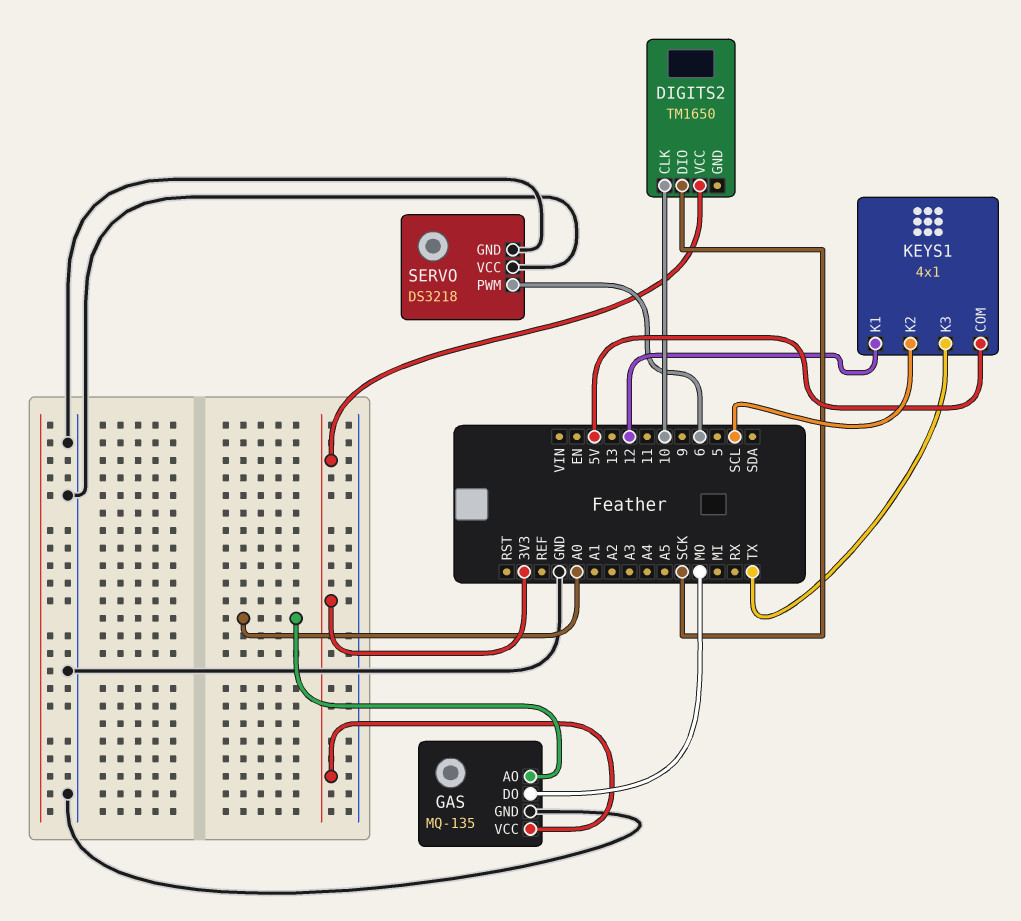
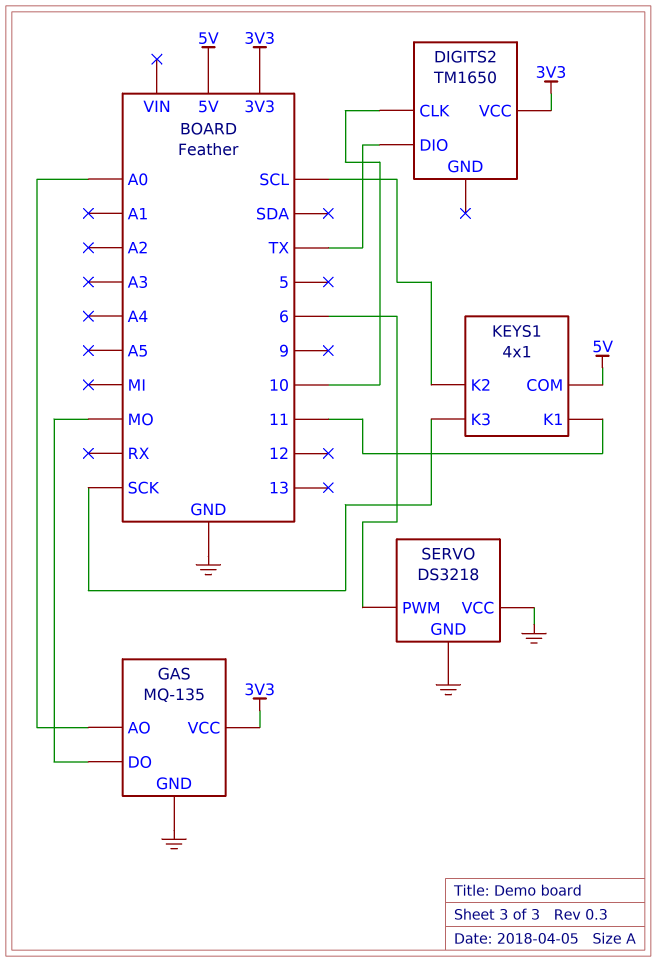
DIGITS2 pin DIO: SCK -> TX
KEYS1 pin K1: 12 -> 11
KEYS1 pin K3: TX -> SCK

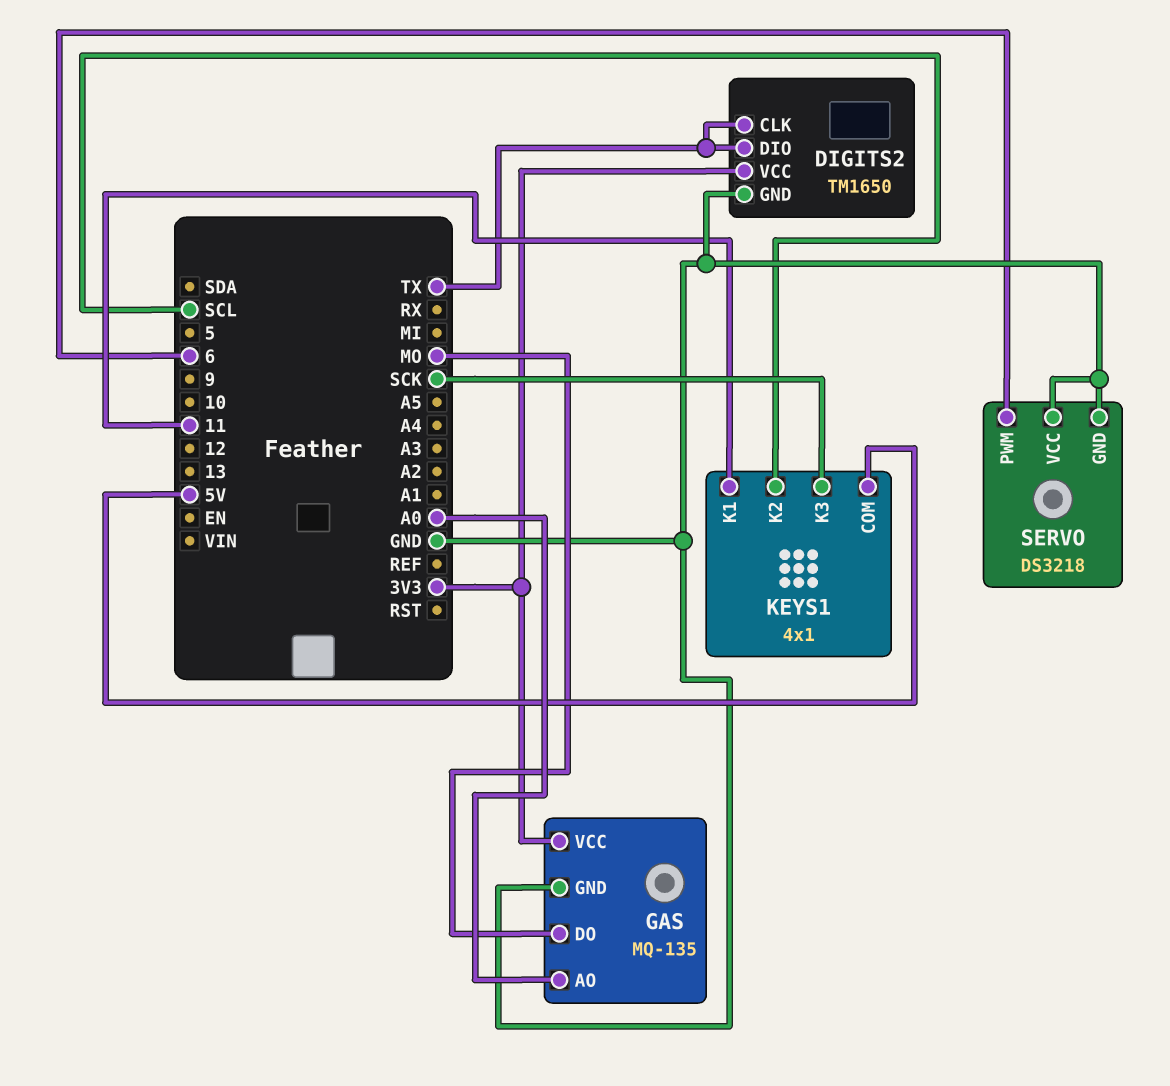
DIGITS2 pin CLK: 10 -> TX
DIGITS2 pin GND: none -> GND

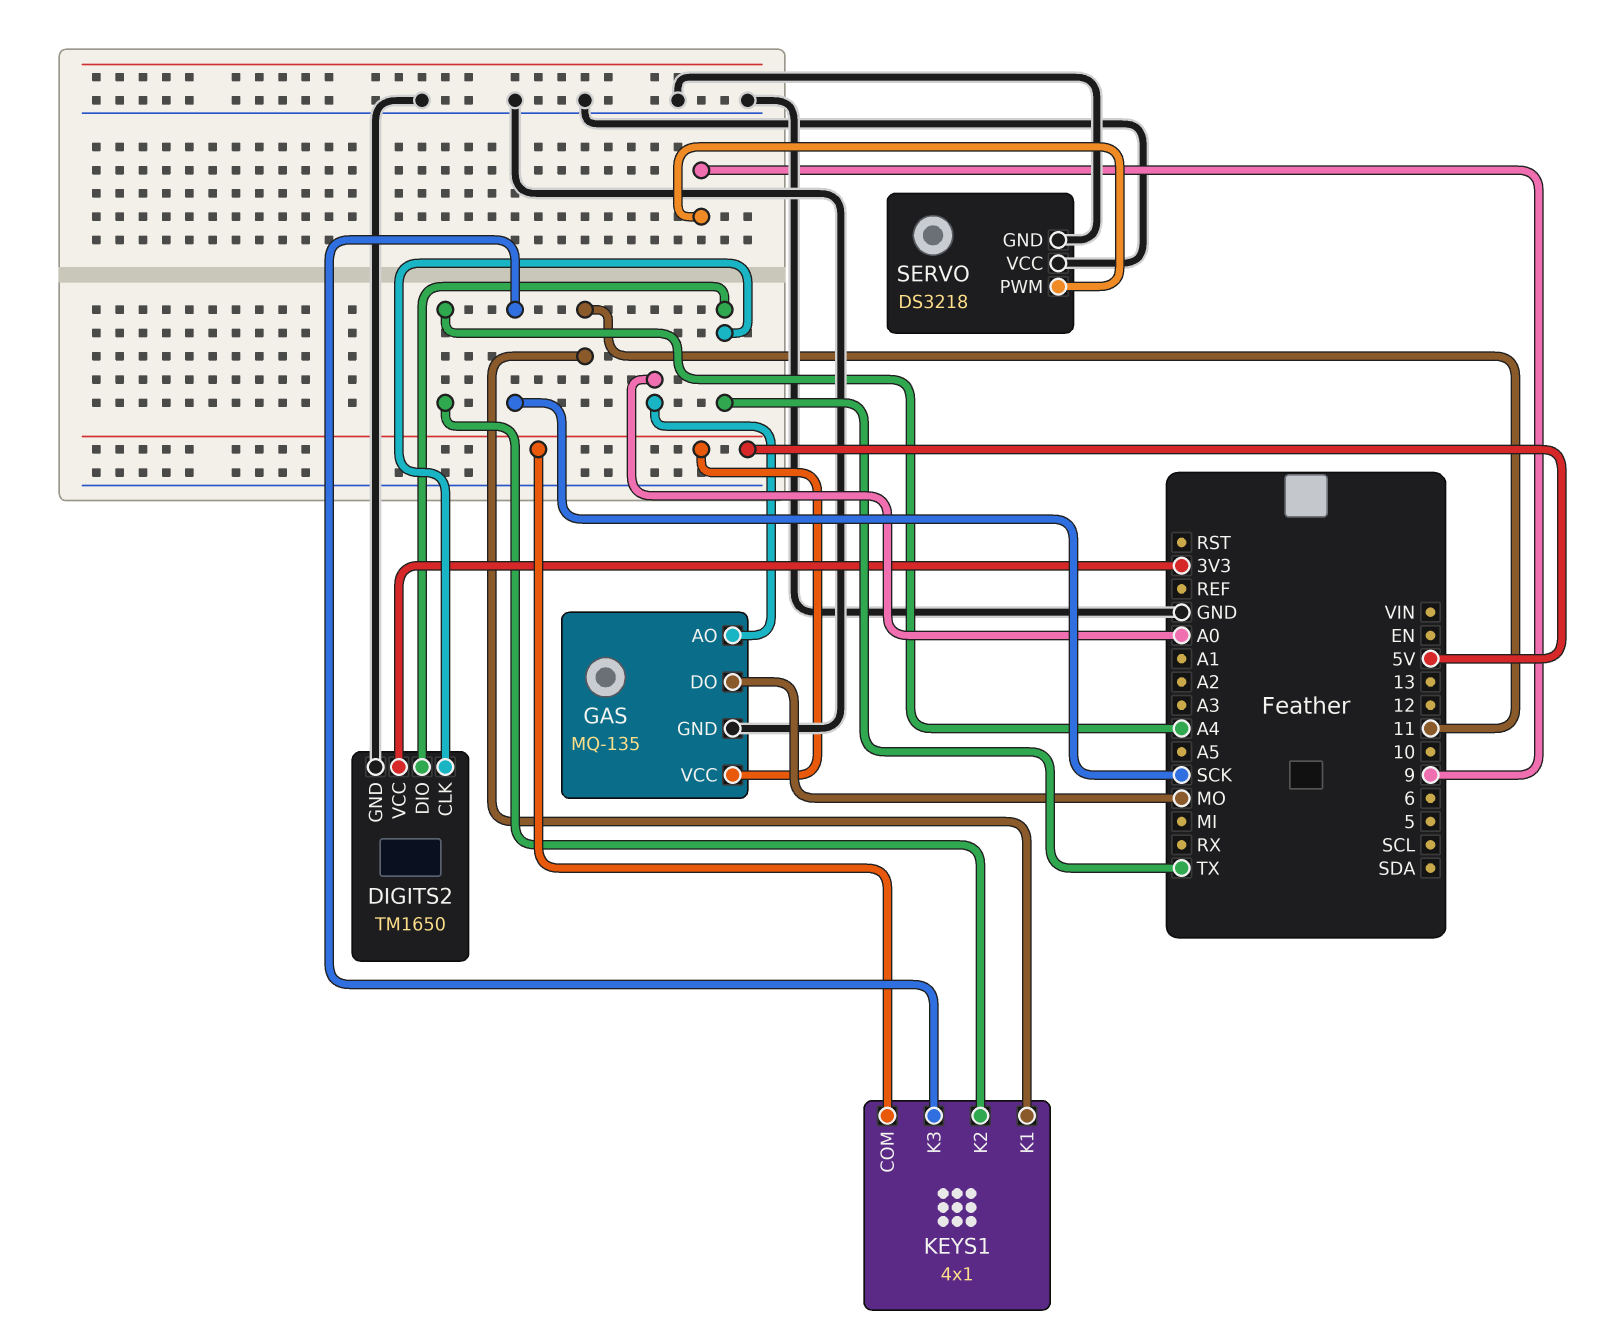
GAS pin VCC: 3V3 -> 5V
KEYS1 pin K2: SCL -> A4
SERVO pin PWM: 6 -> 9

